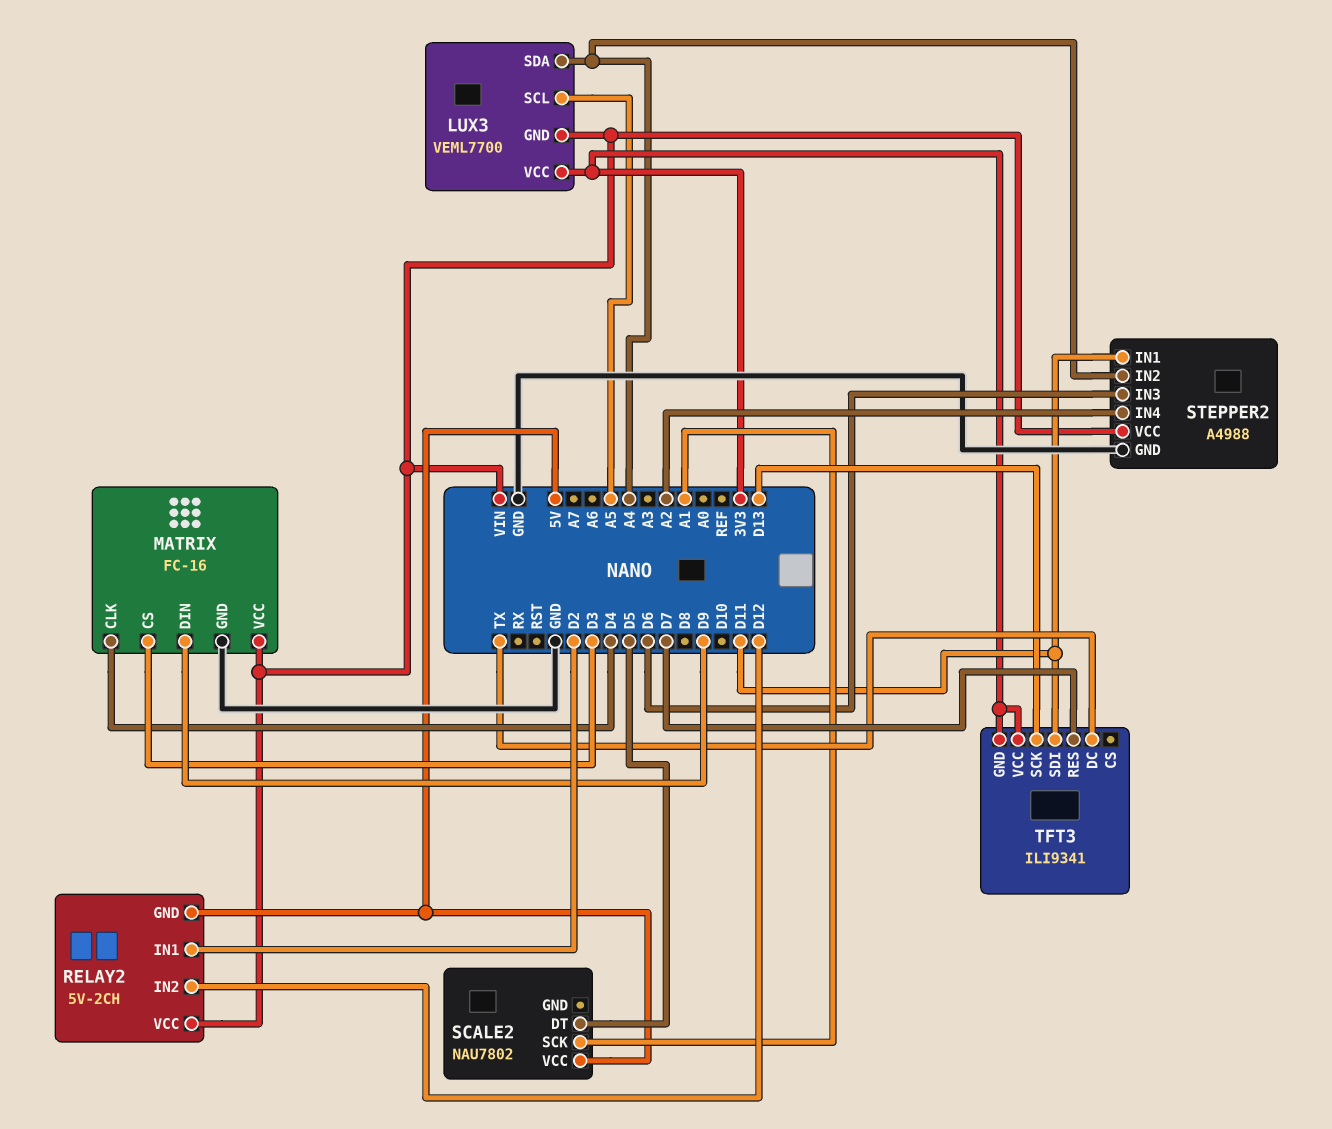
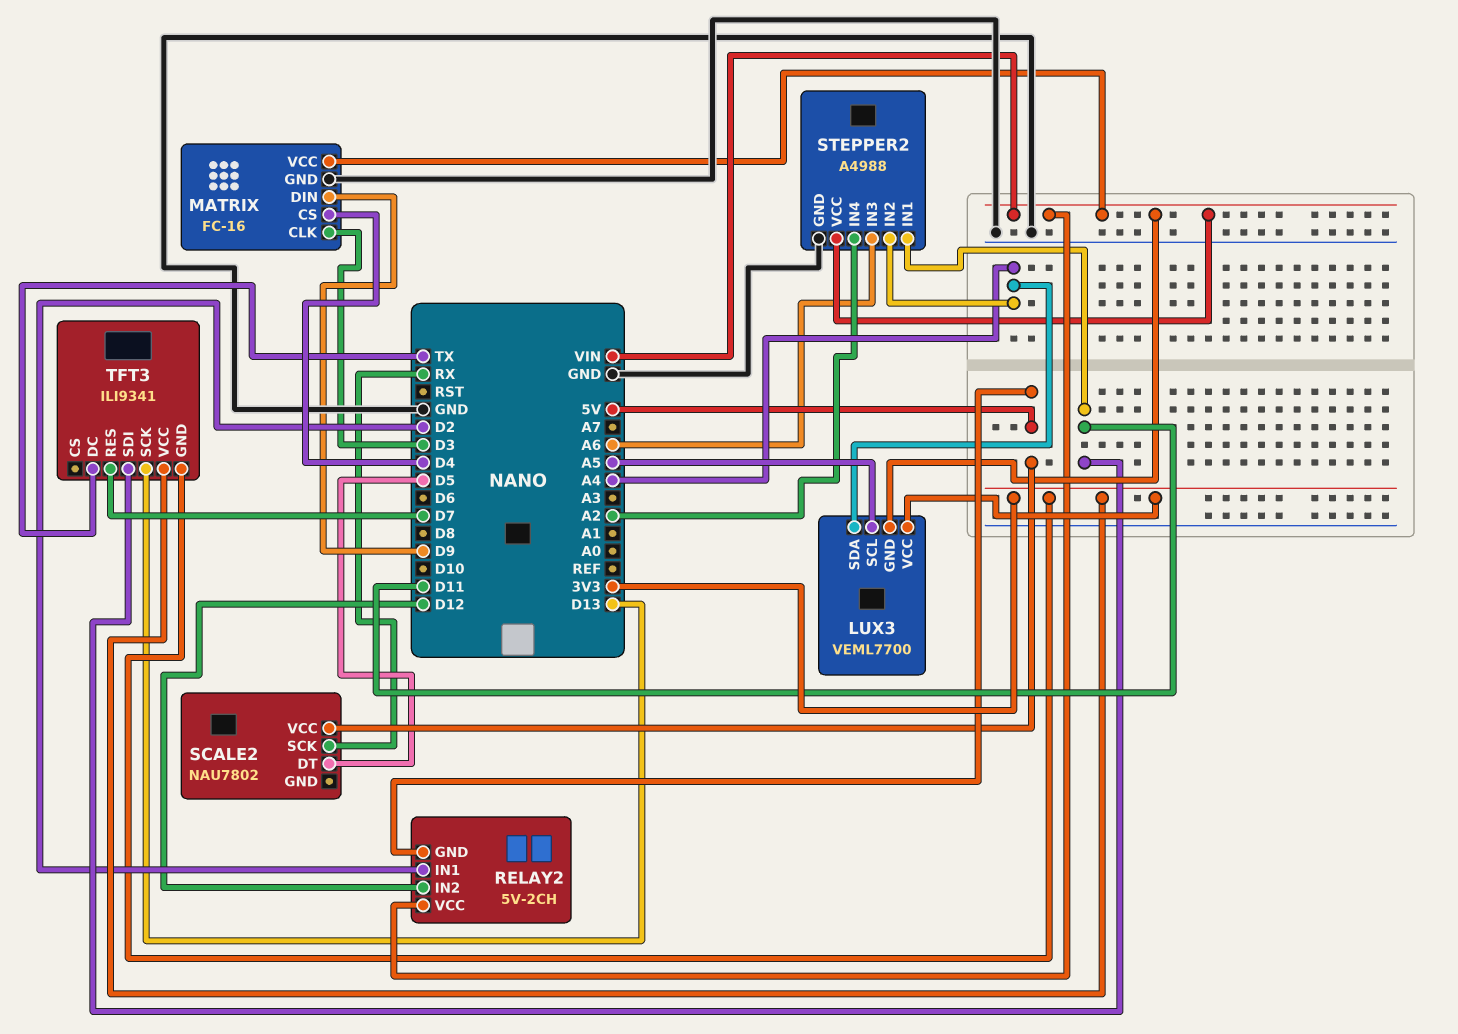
MATRIX pin CLK: D4 -> D3
MATRIX pin CS: D3 -> D4
SCALE2 pin SCK: A1 -> RX
STEPPER2 pin IN3: D6 -> A6

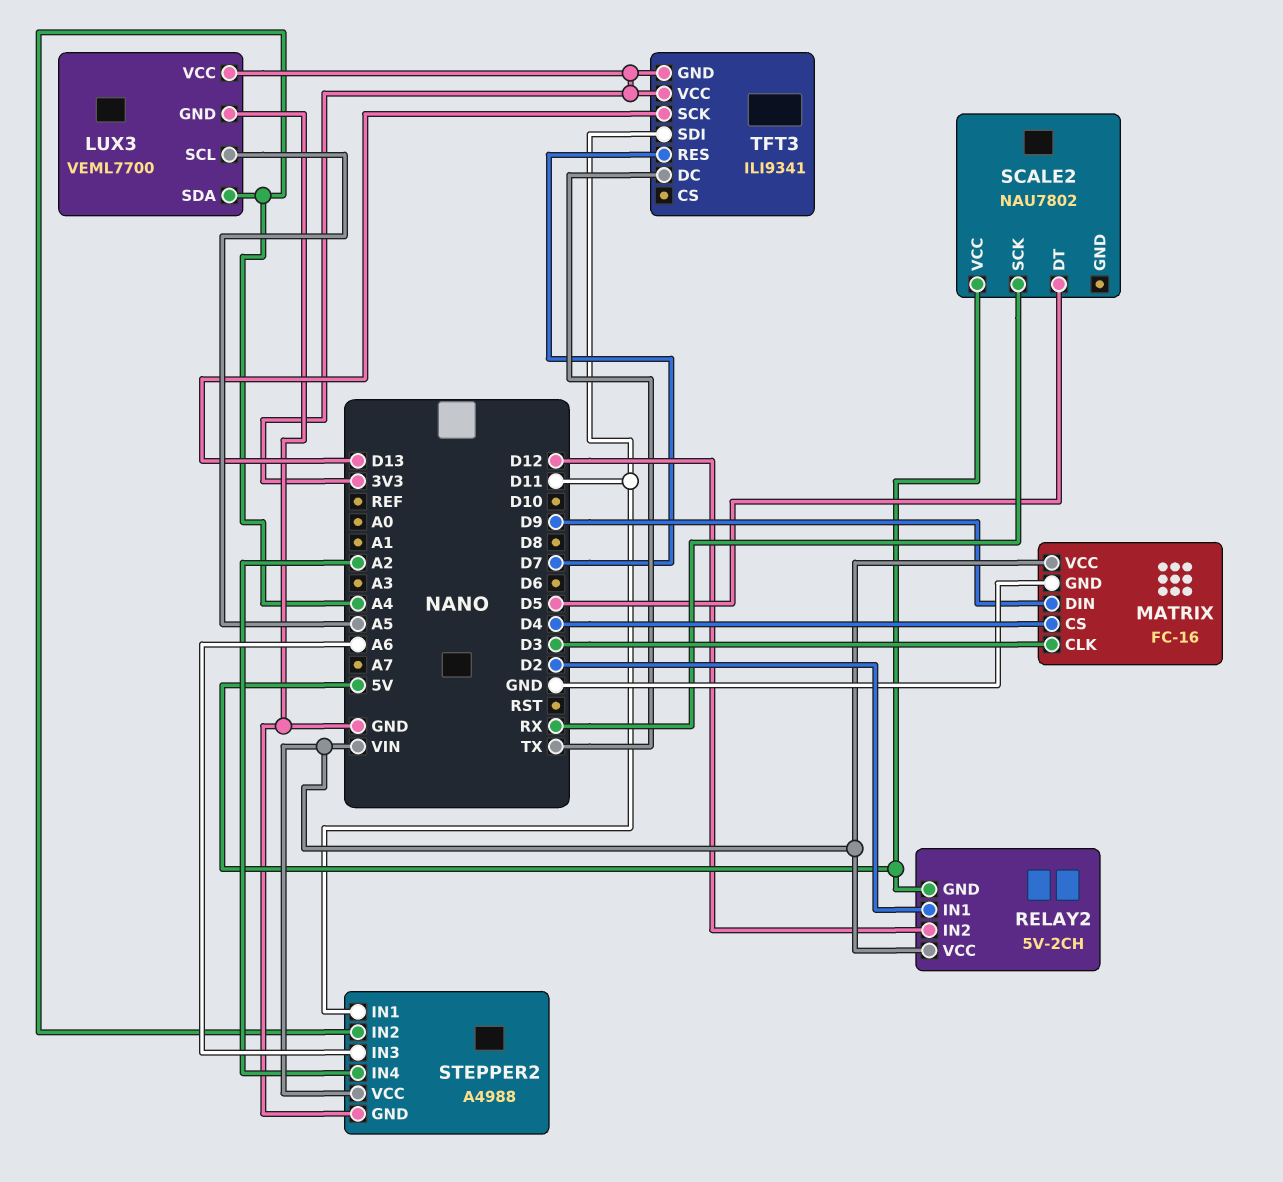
LUX3 pin GND: VIN -> GND

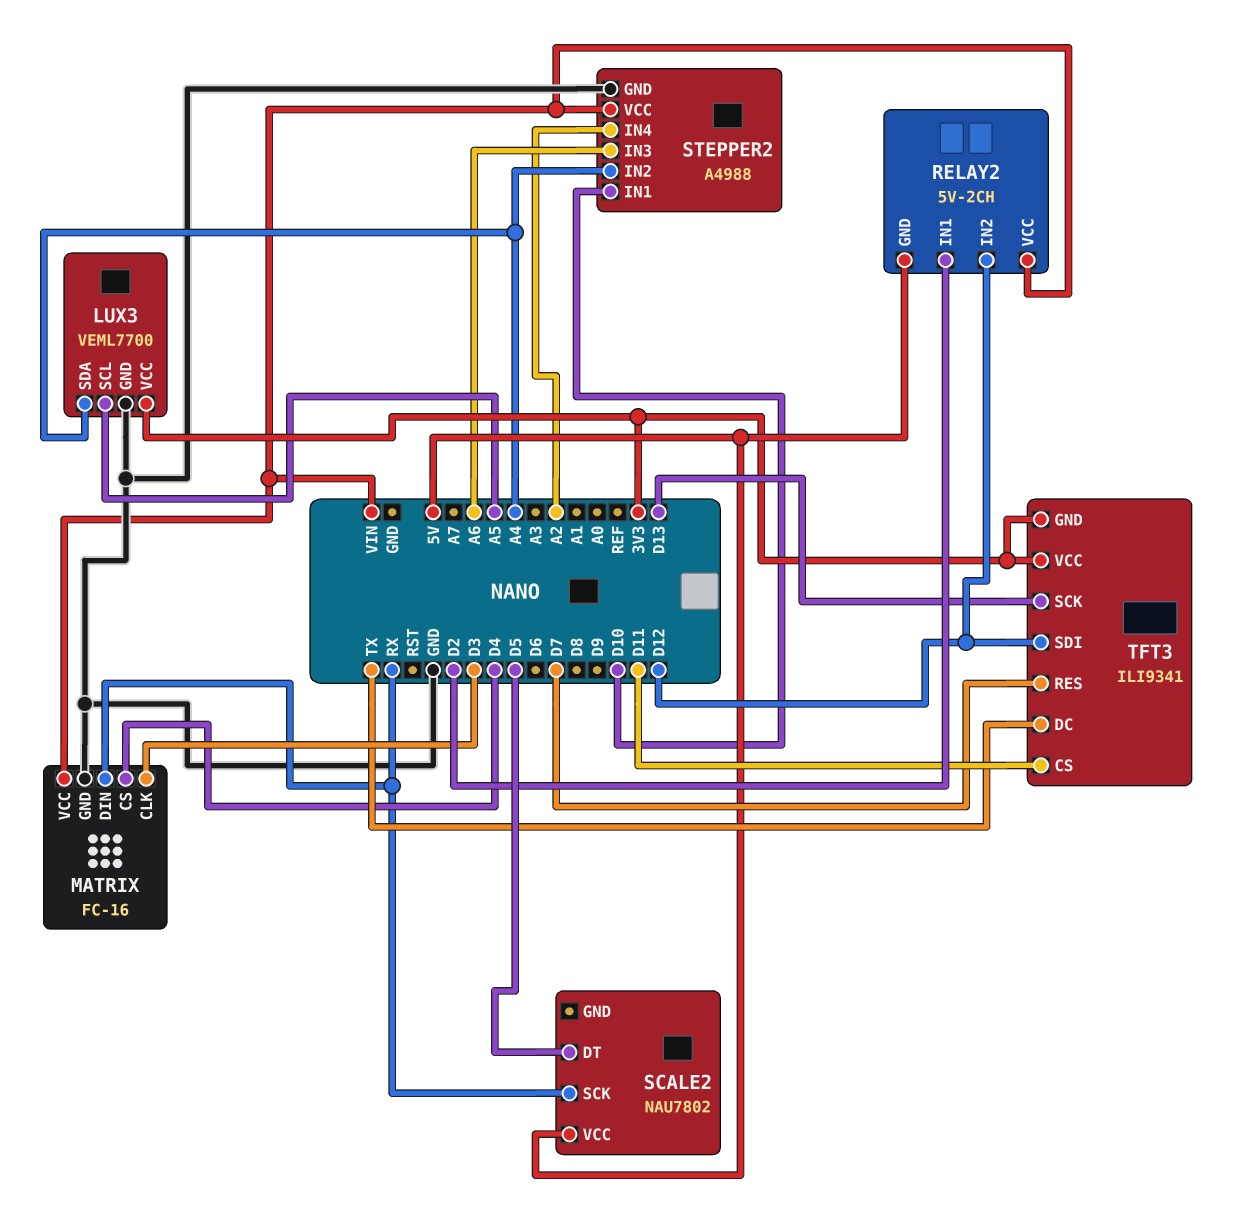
MATRIX pin DIN: D9 -> RX
STEPPER2 pin IN1: D11 -> D10
TFT3 pin CS: none -> D11
TFT3 pin SDI: D11 -> D12

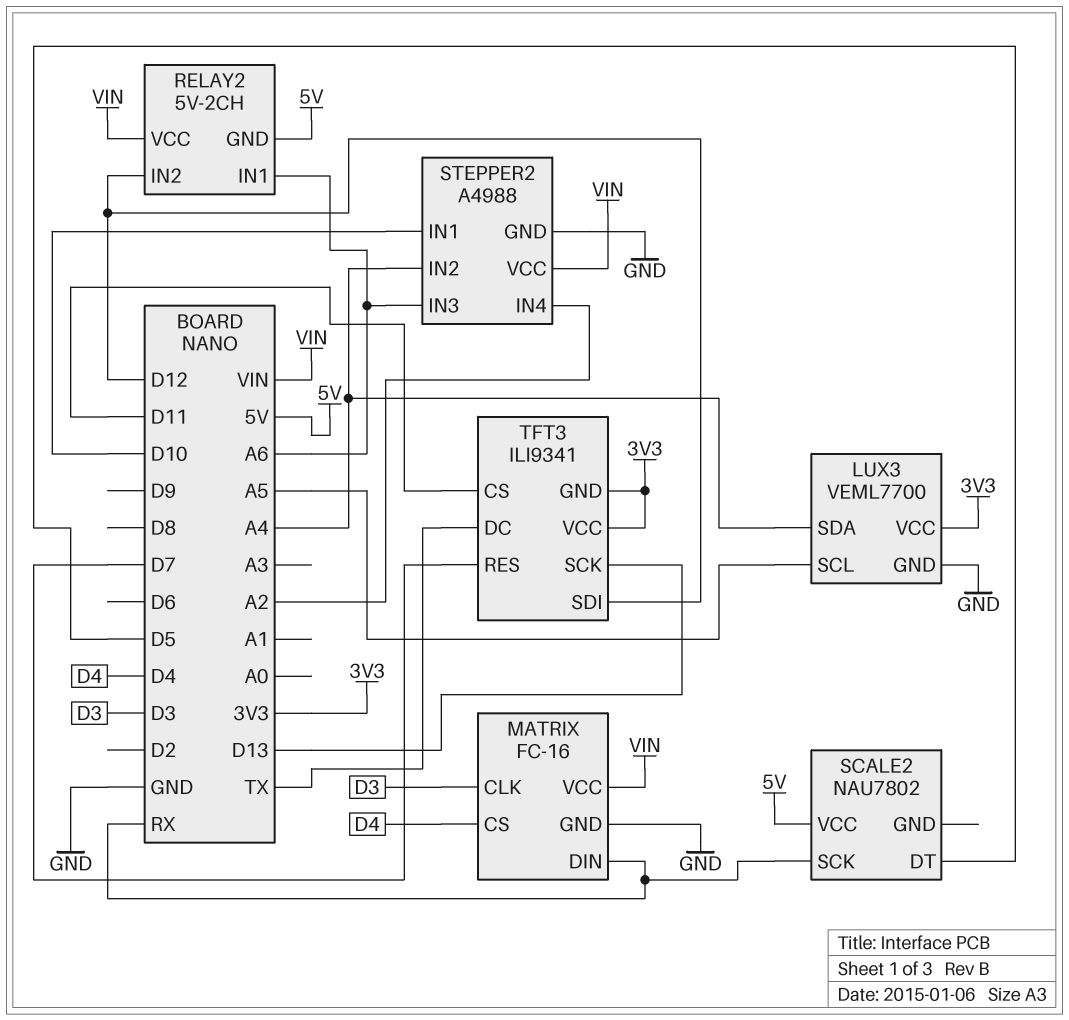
RELAY2 pin IN1: D2 -> A6

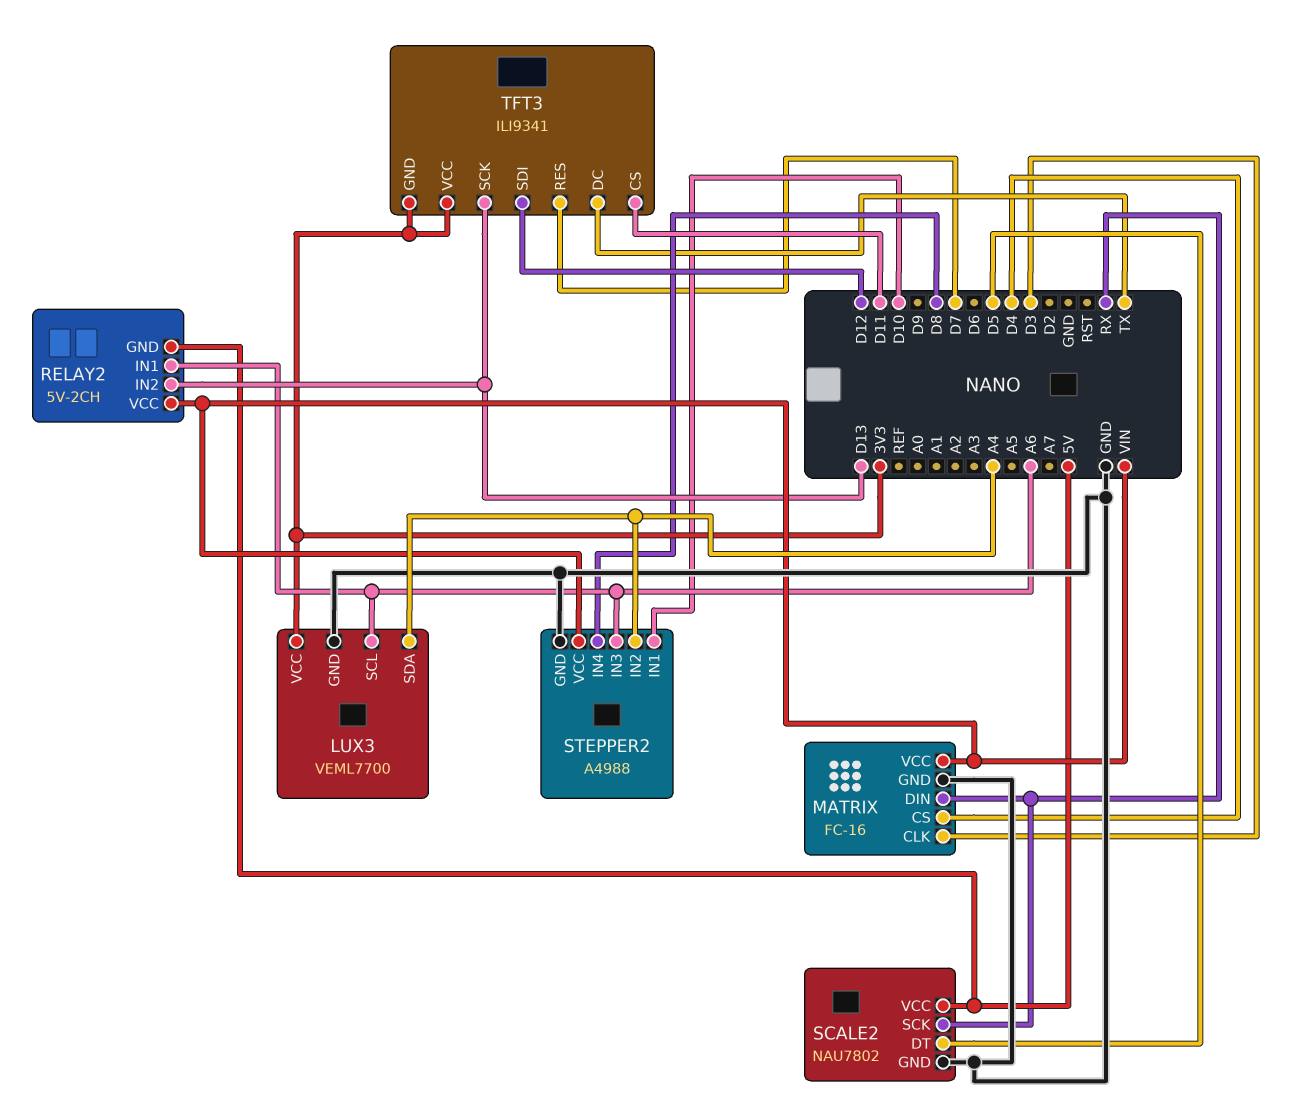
LUX3 pin SCL: A5 -> A6
RELAY2 pin IN2: D12 -> D13
SCALE2 pin GND: none -> GND
STEPPER2 pin IN4: A2 -> D8

